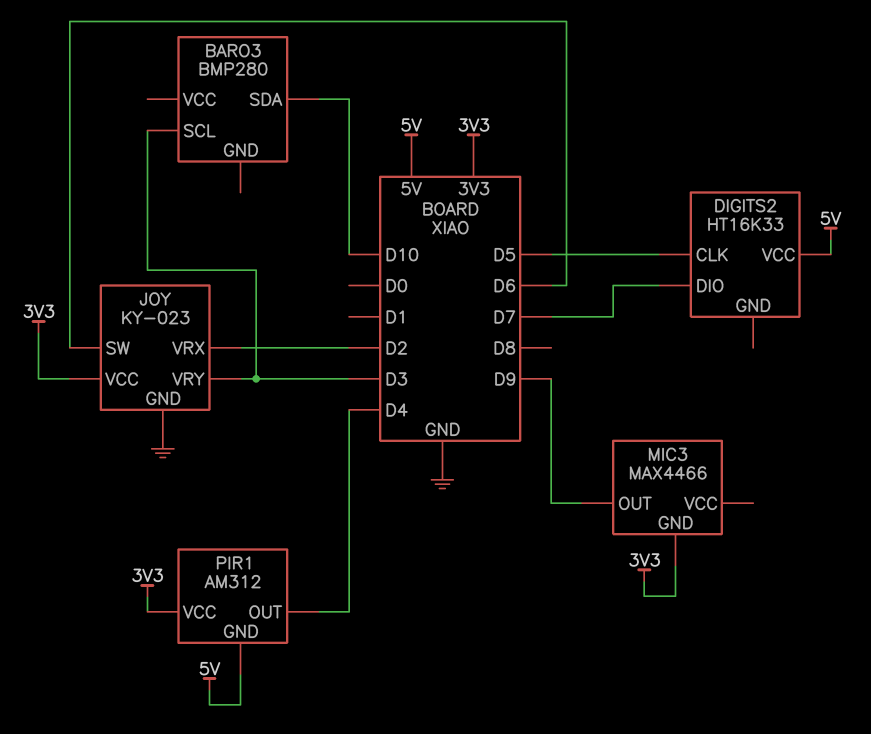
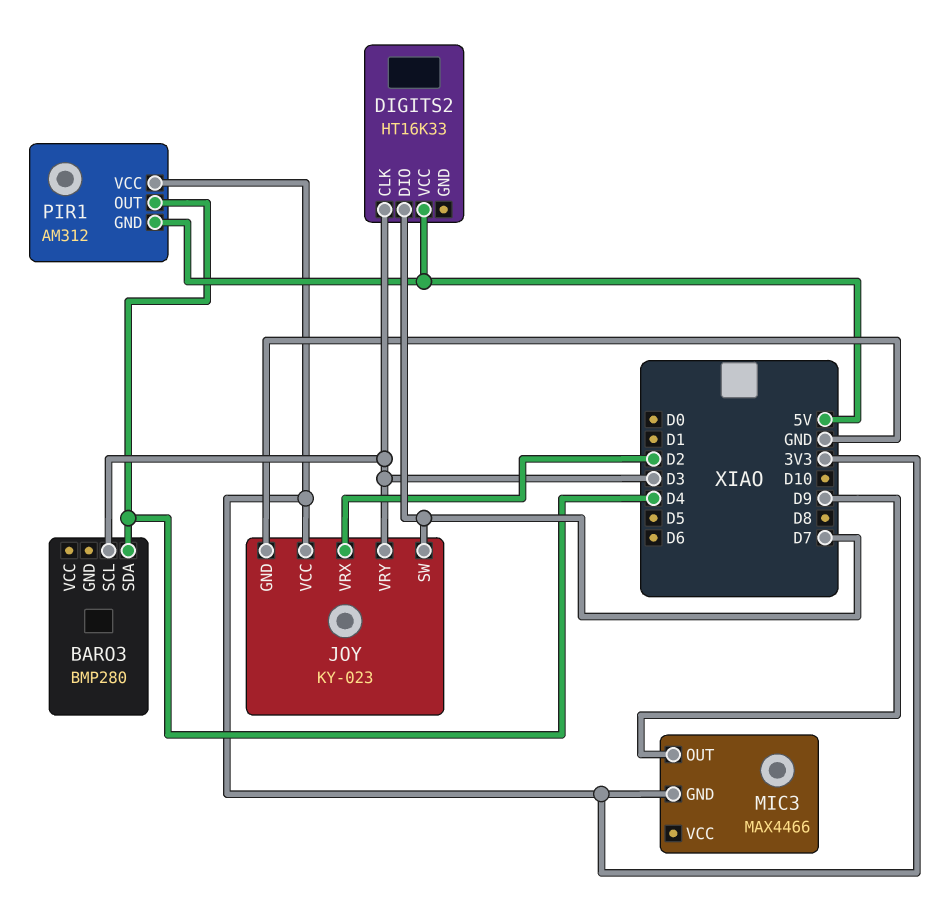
BARO3 pin SDA: D10 -> D4
DIGITS2 pin CLK: D5 -> D3
JOY pin SW: D6 -> D7

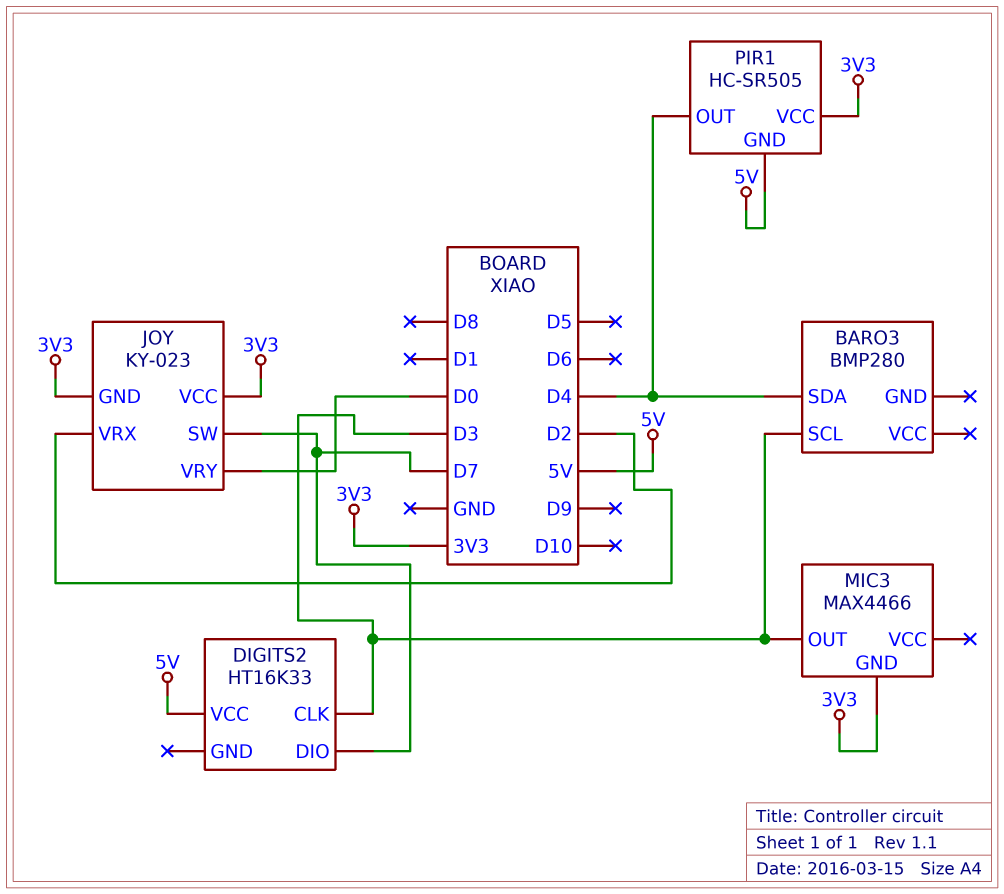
JOY pin GND: GND -> 3V3
JOY pin VRY: D3 -> D0
MIC3 pin OUT: D9 -> D3
PIR1: AM312 -> HC-SR505

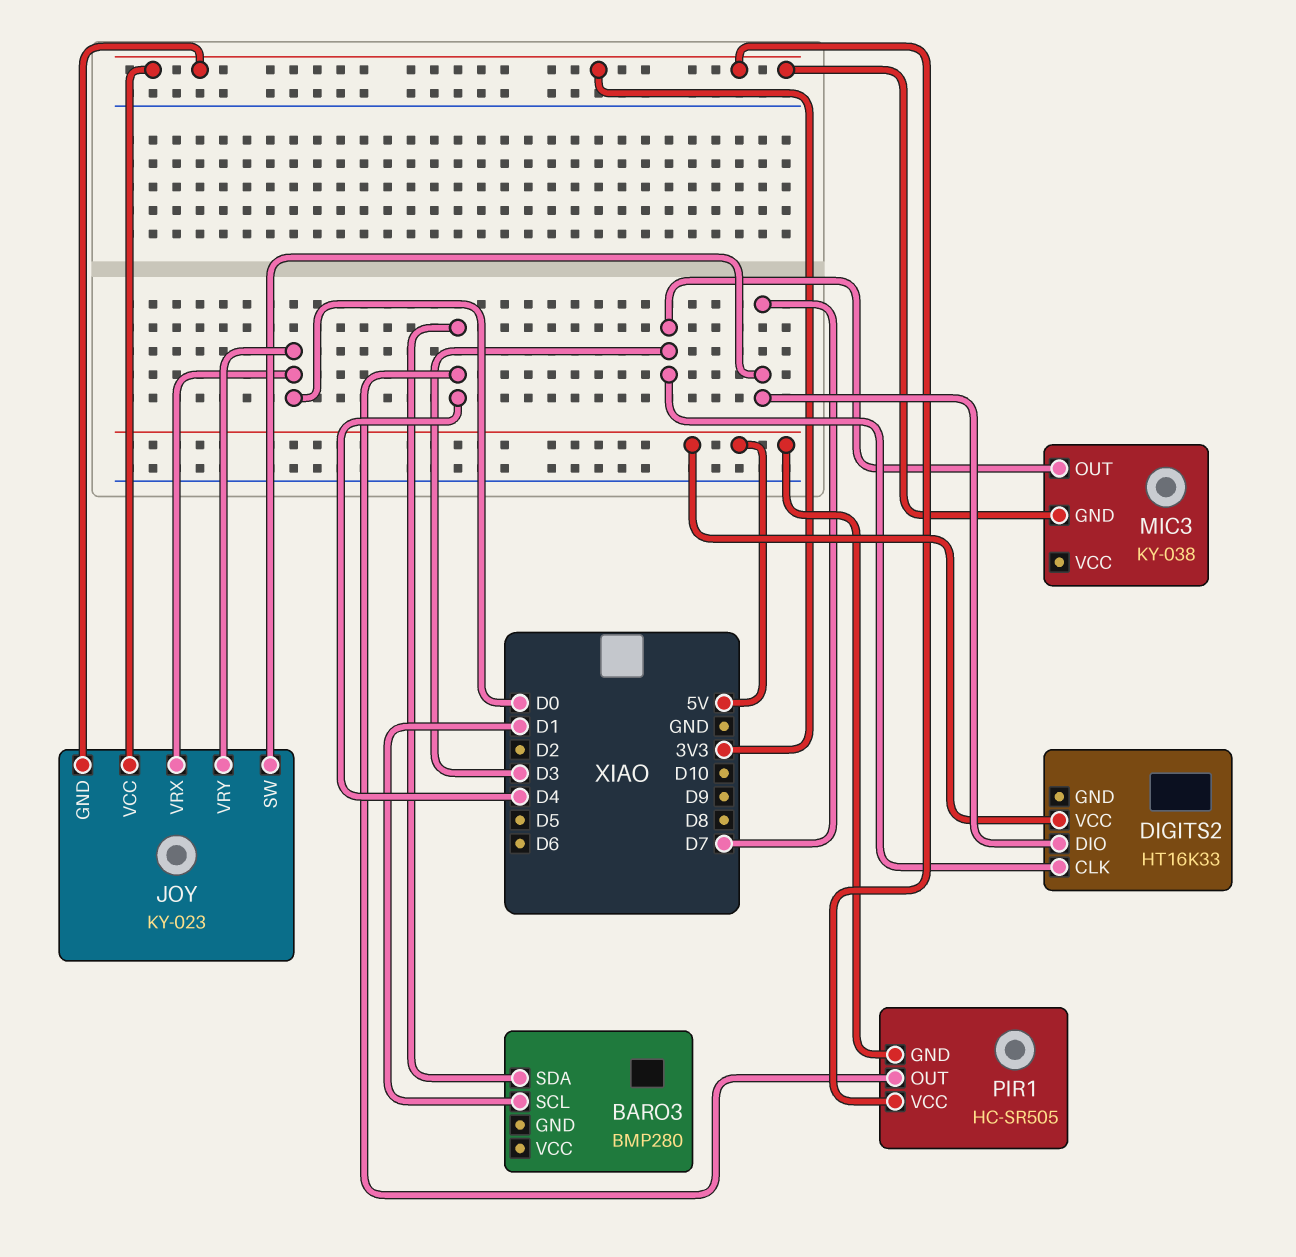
BARO3 pin SCL: D3 -> D1
JOY pin VRX: D2 -> D0
MIC3: MAX4466 -> KY-038

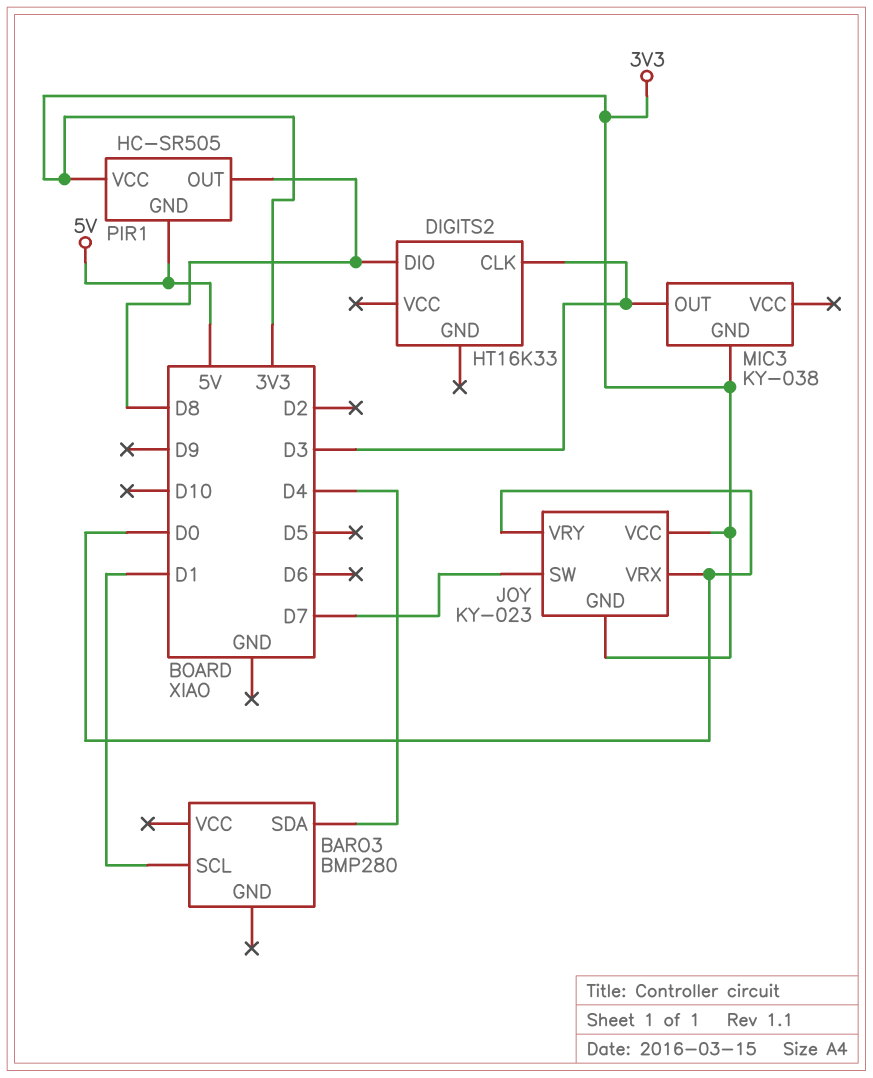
DIGITS2 pin DIO: D7 -> D8
DIGITS2 pin VCC: 5V -> none
PIR1 pin OUT: D4 -> D8

